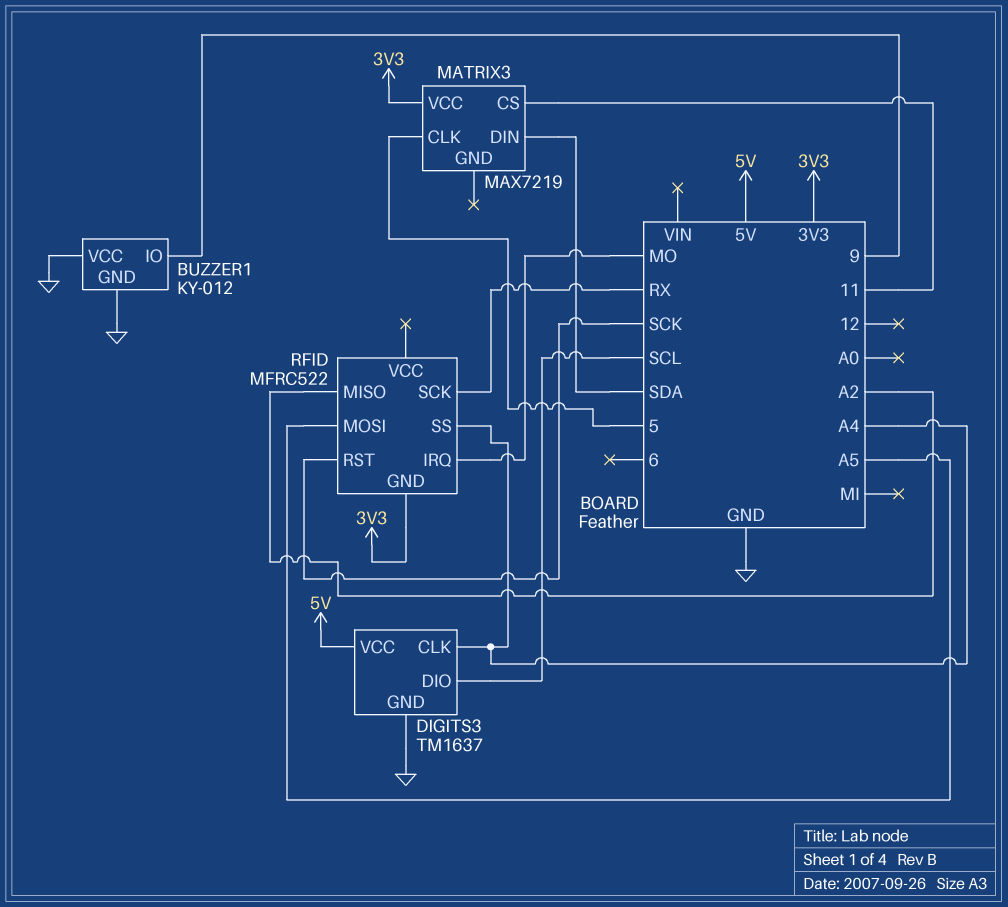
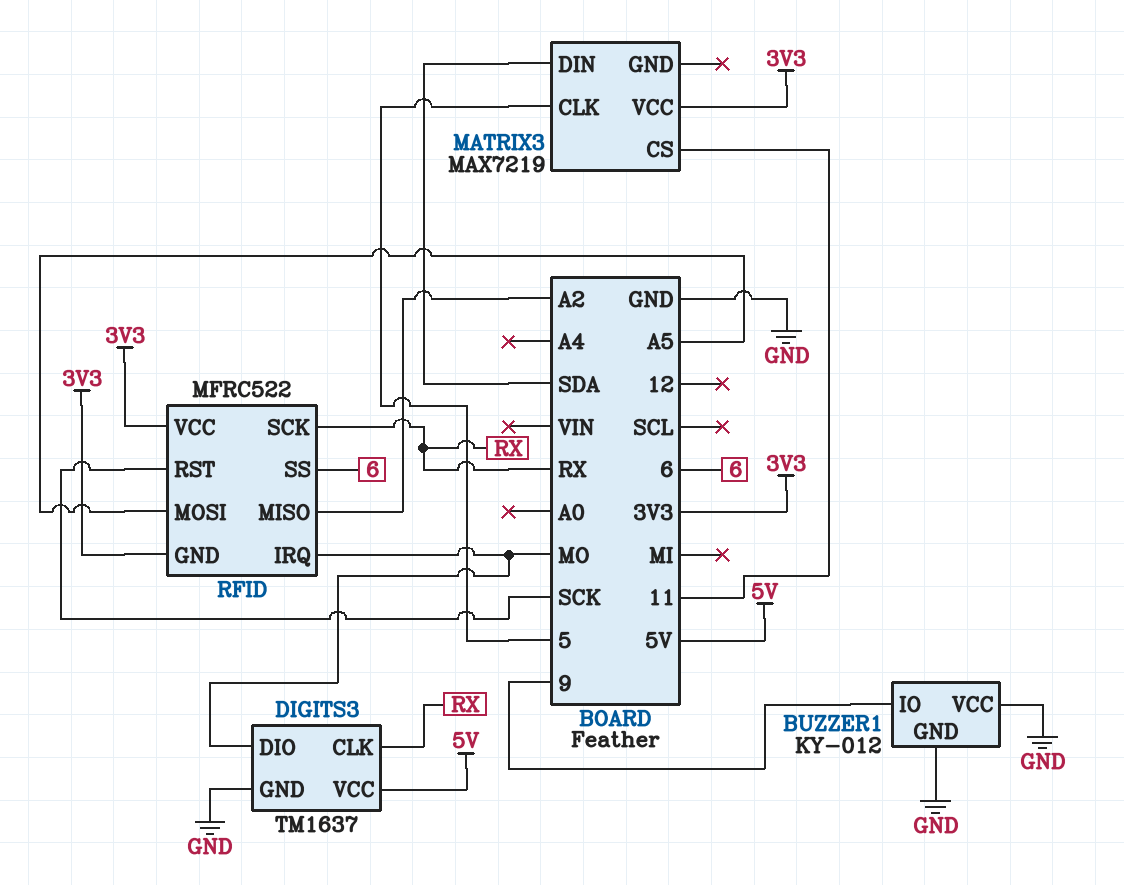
DIGITS3 pin CLK: A4 -> RX
DIGITS3 pin DIO: SCL -> MO
RFID pin SS: A4 -> 6
RFID pin VCC: none -> 3V3

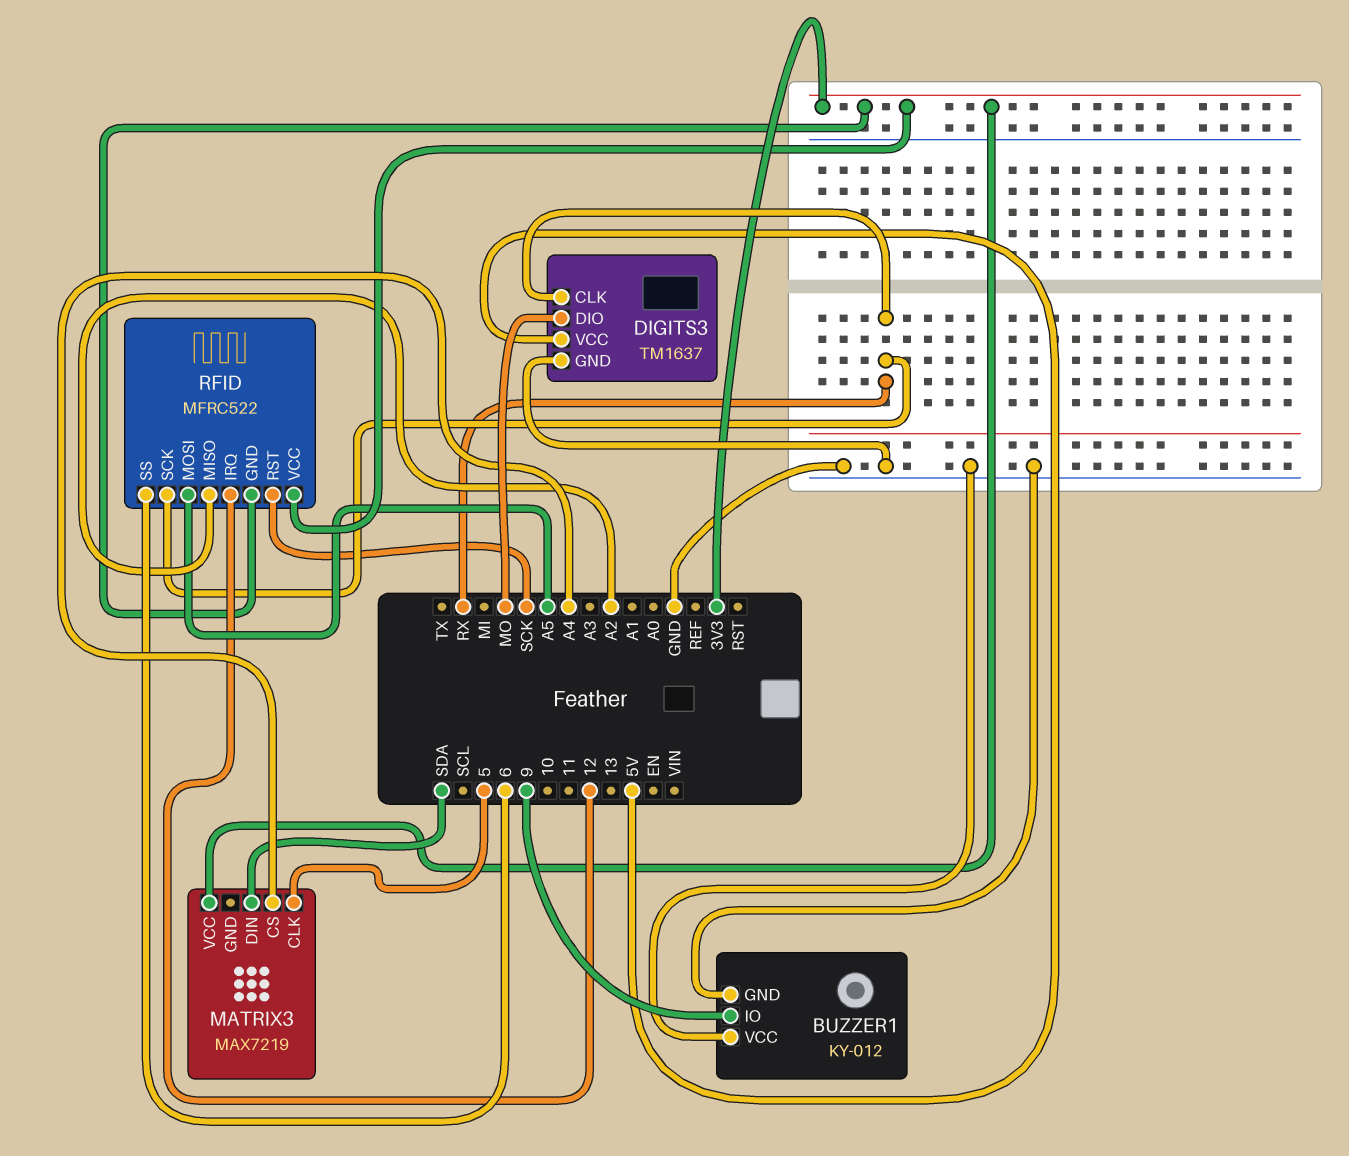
MATRIX3 pin CS: 11 -> A4
RFID pin IRQ: MO -> 12

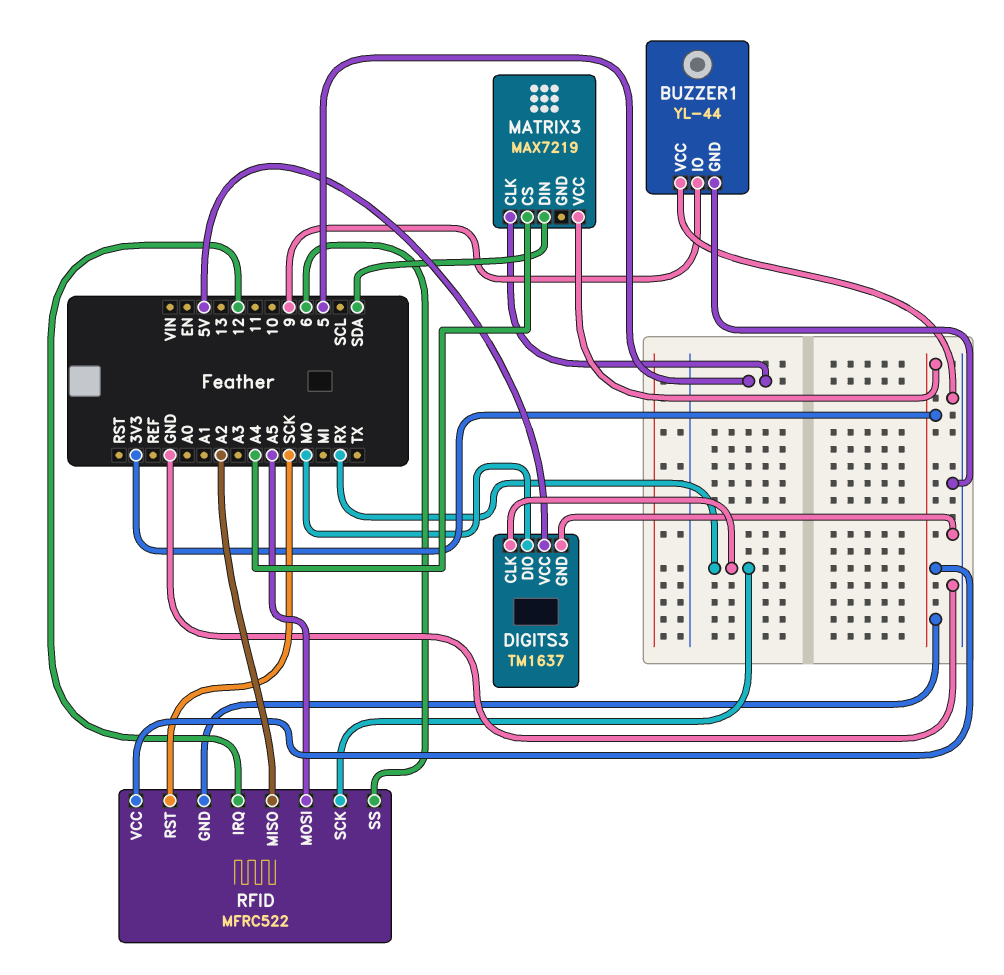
BUZZER1: KY-012 -> YL-44

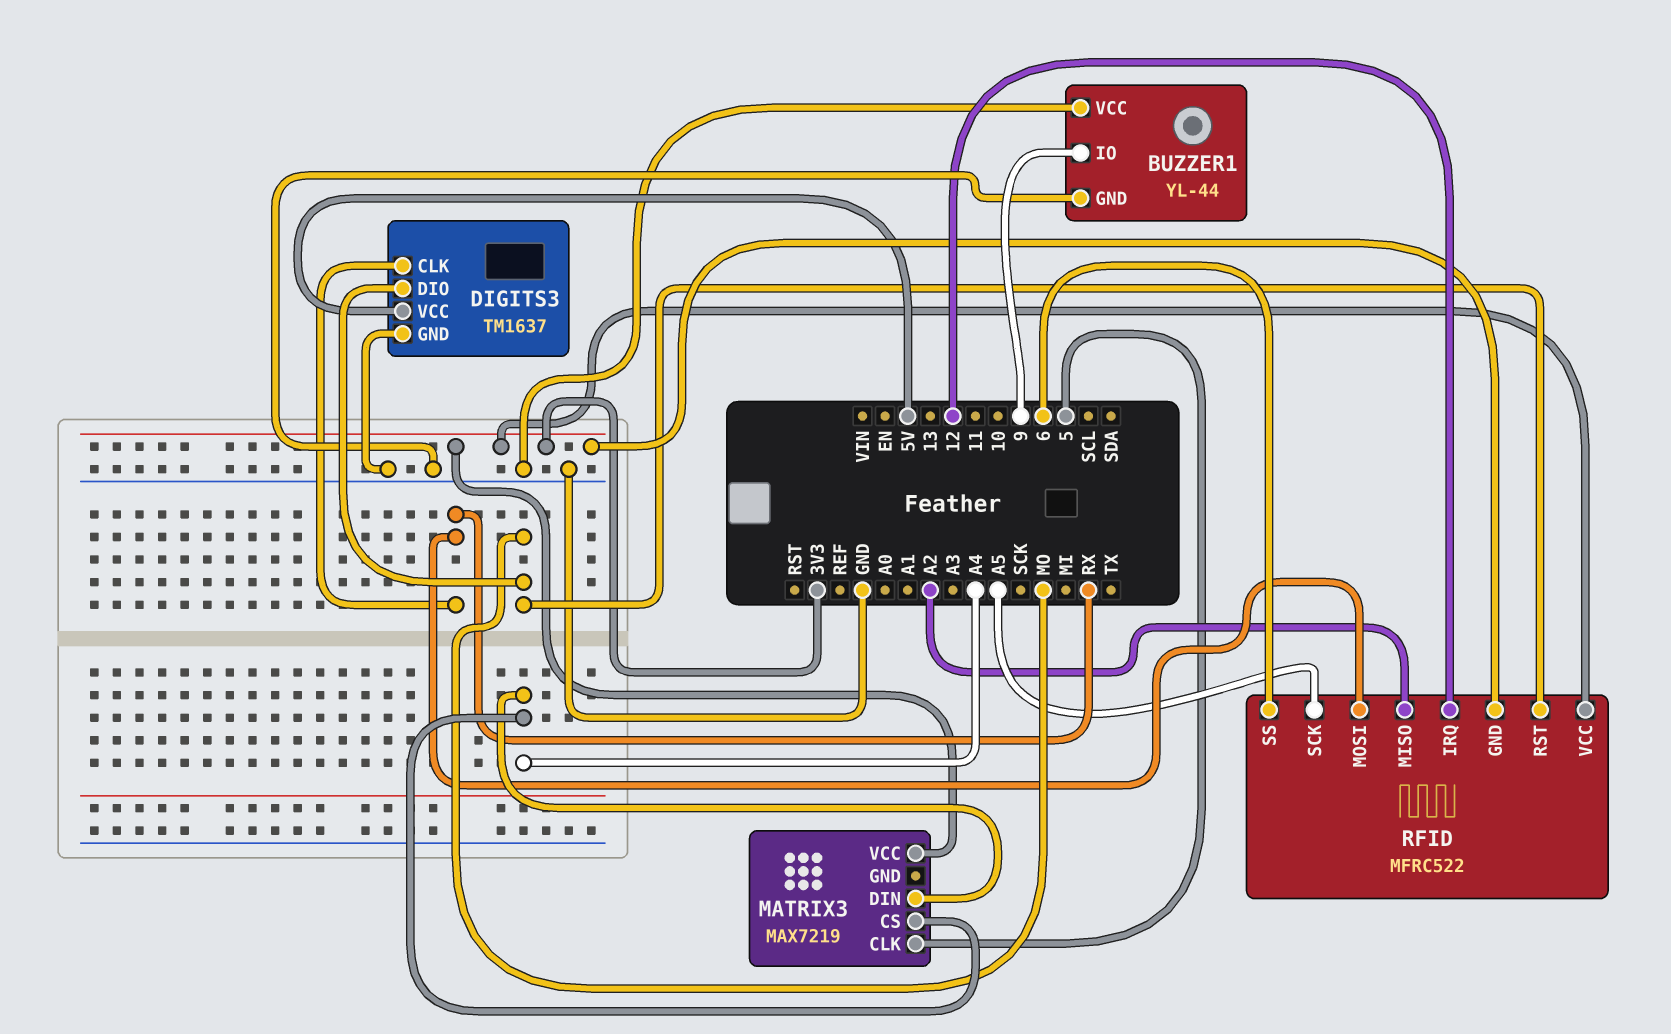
MATRIX3 pin DIN: SDA -> A4
RFID pin MOSI: A5 -> RX
RFID pin RST: SCK -> MO
RFID pin SCK: RX -> A5

